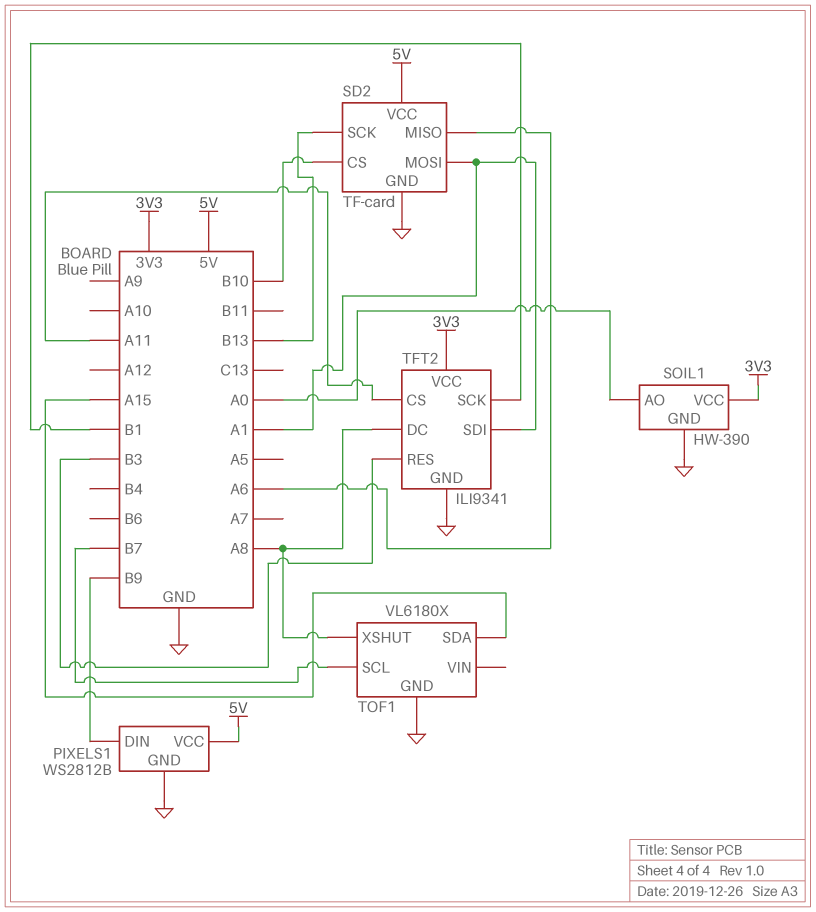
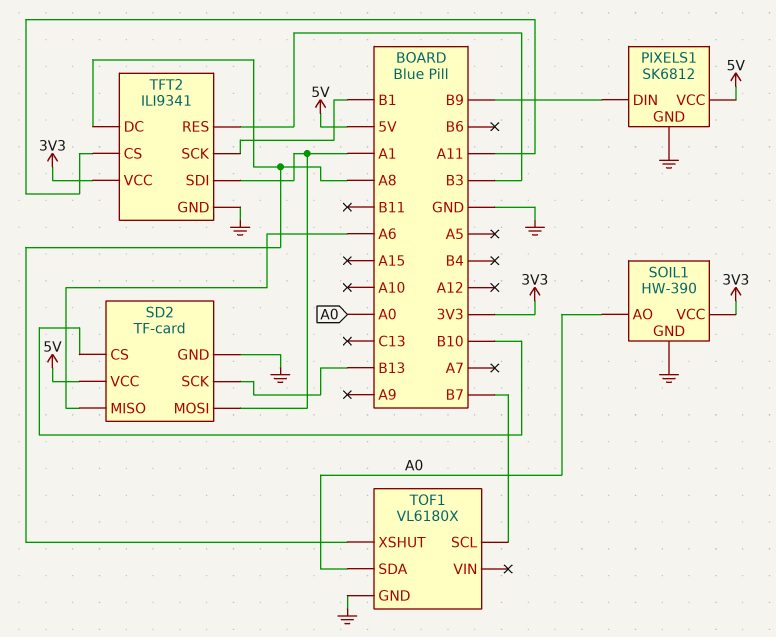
PIXELS1: WS2812B -> SK6812
TOF1 pin SDA: A15 -> A0

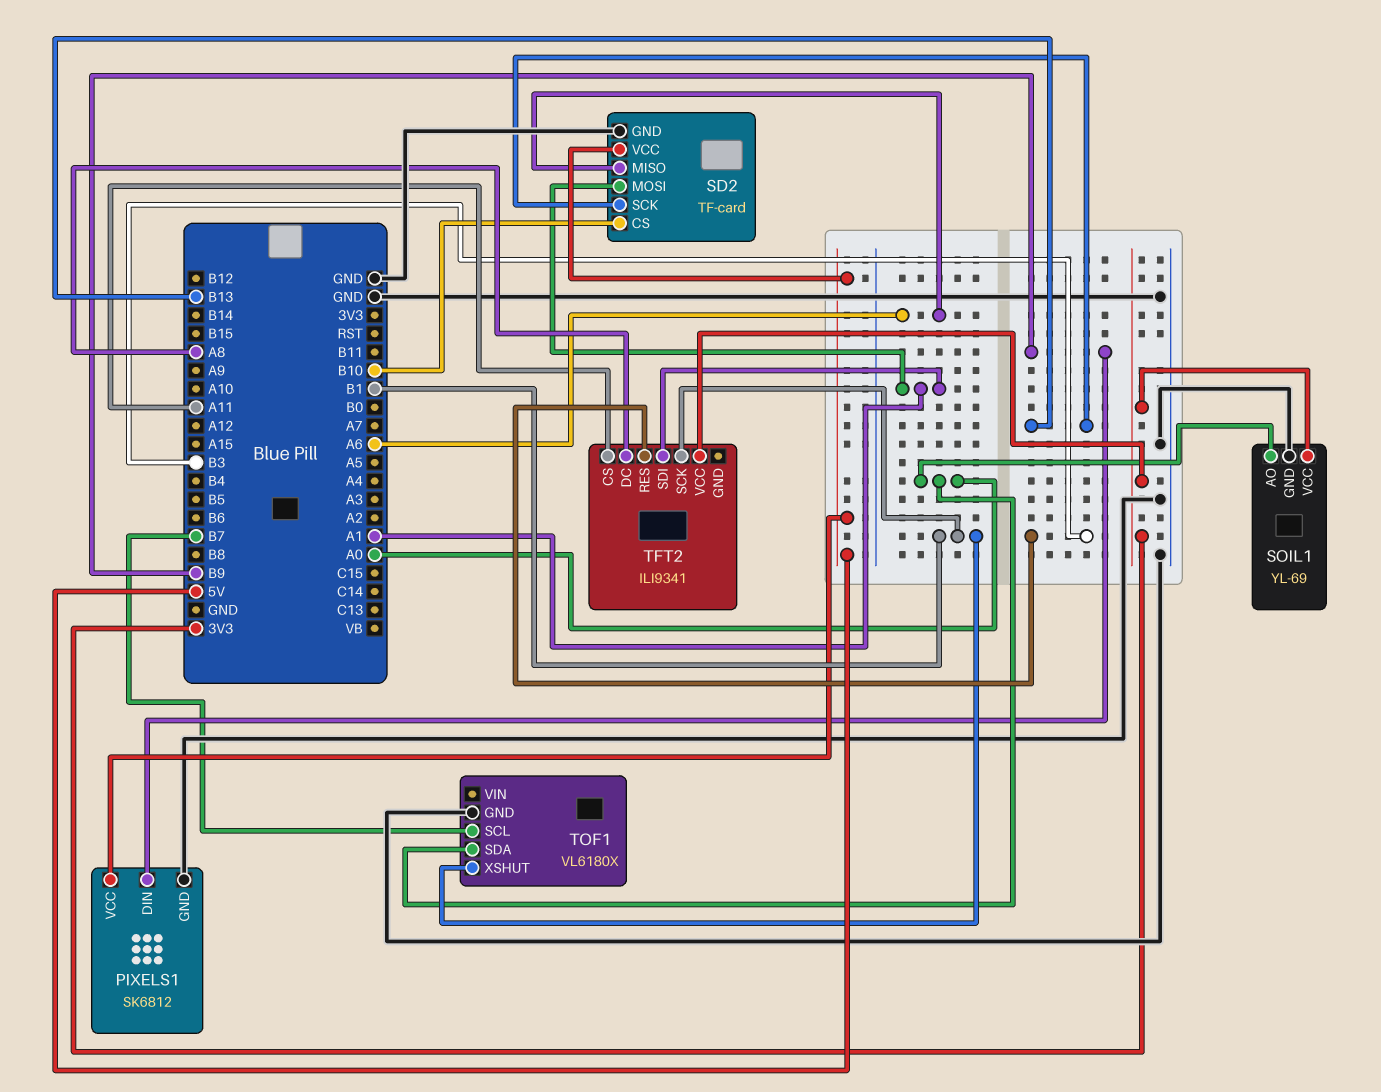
SOIL1: HW-390 -> YL-69
TFT2 pin GND: GND -> none
TOF1 pin XSHUT: A8 -> B1

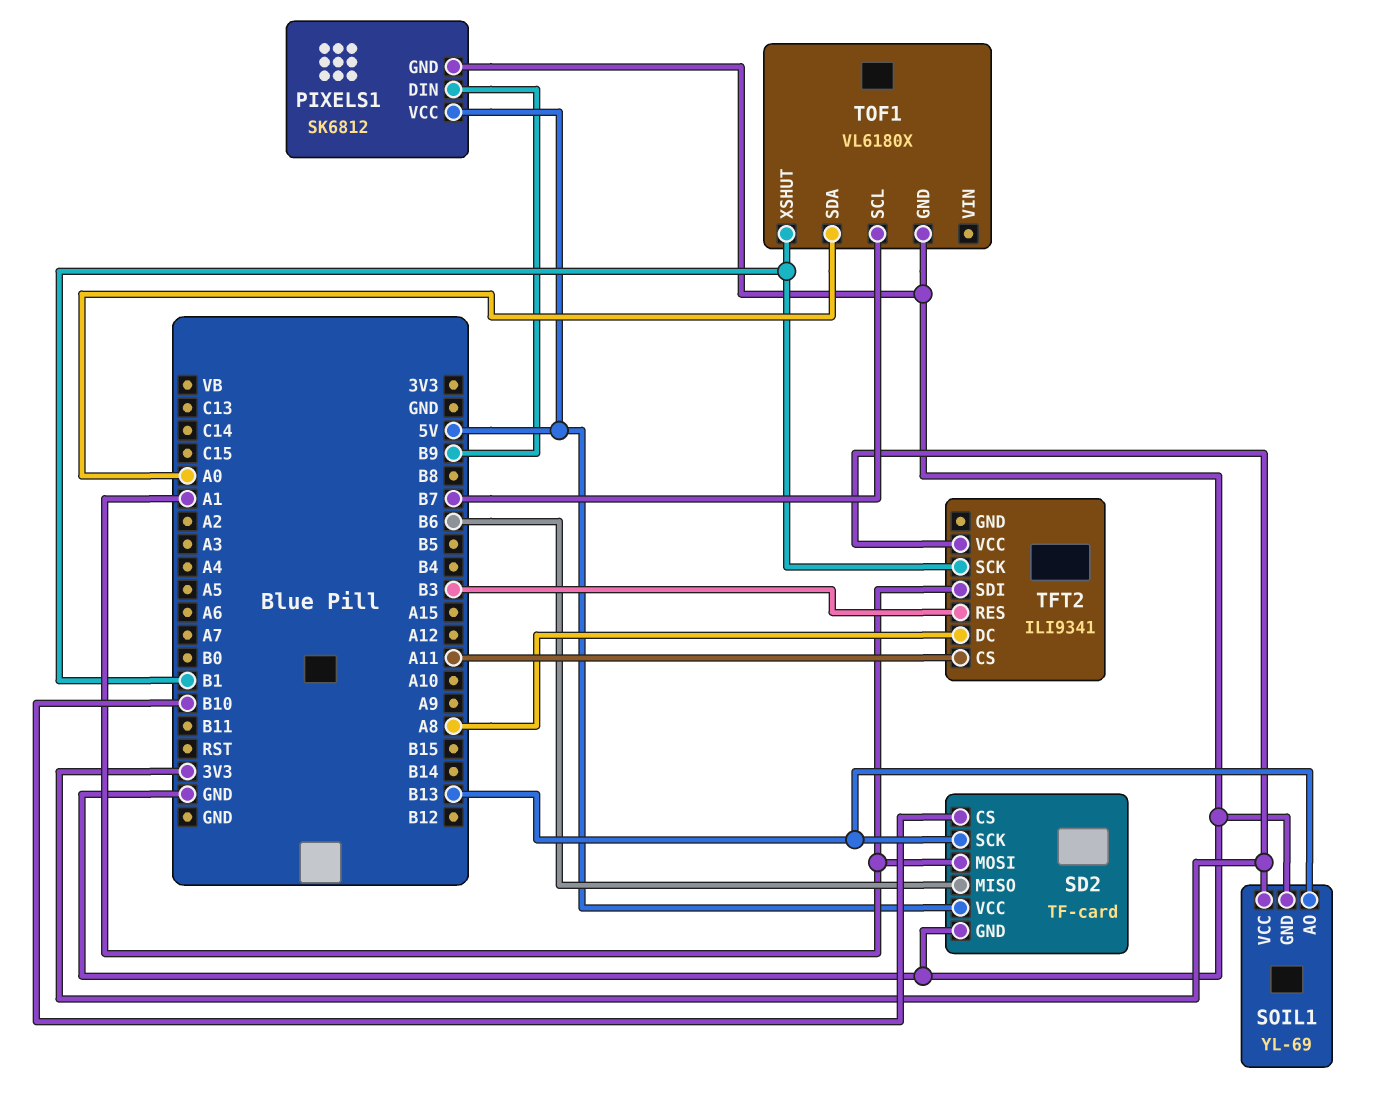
SD2 pin MISO: A6 -> B6
SOIL1 pin AO: A0 -> B13

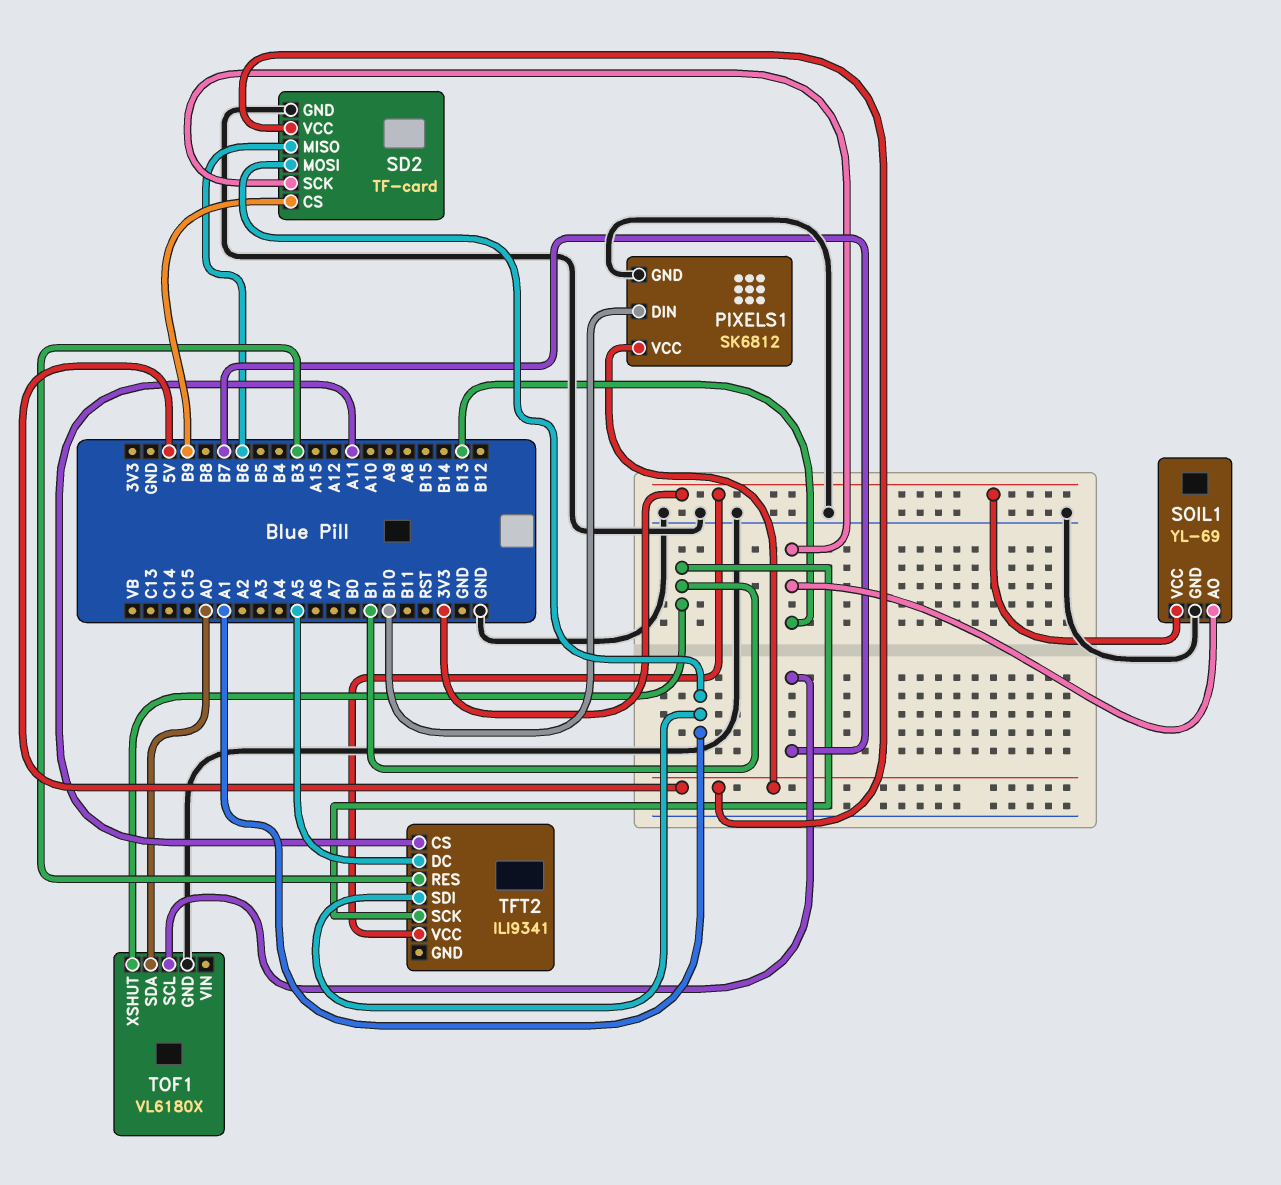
PIXELS1 pin DIN: B9 -> B10
SD2 pin CS: B10 -> B9
TFT2 pin DC: A8 -> A5

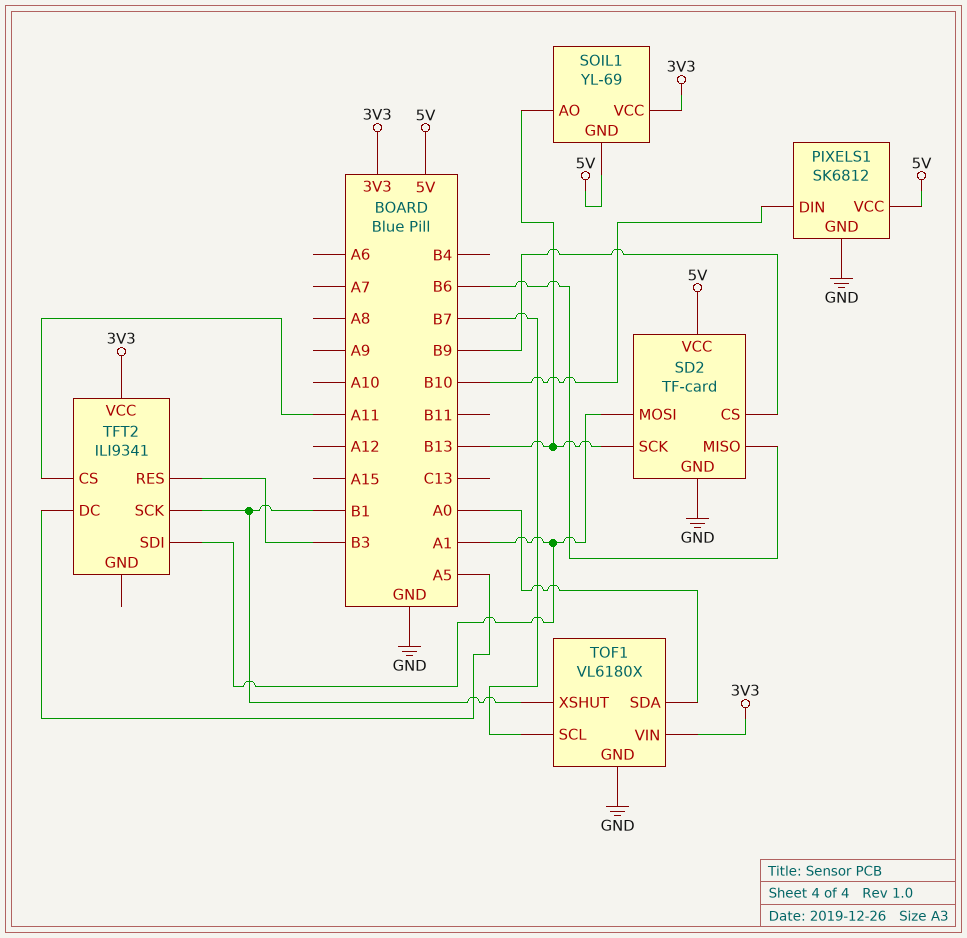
SOIL1 pin GND: GND -> 5V
TOF1 pin VIN: none -> 3V3

